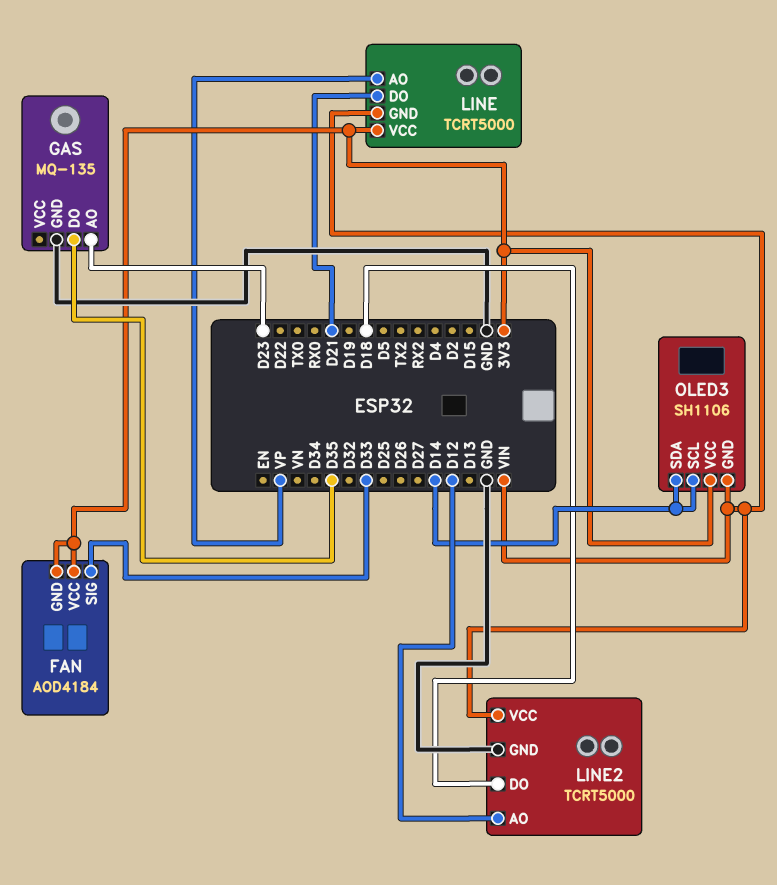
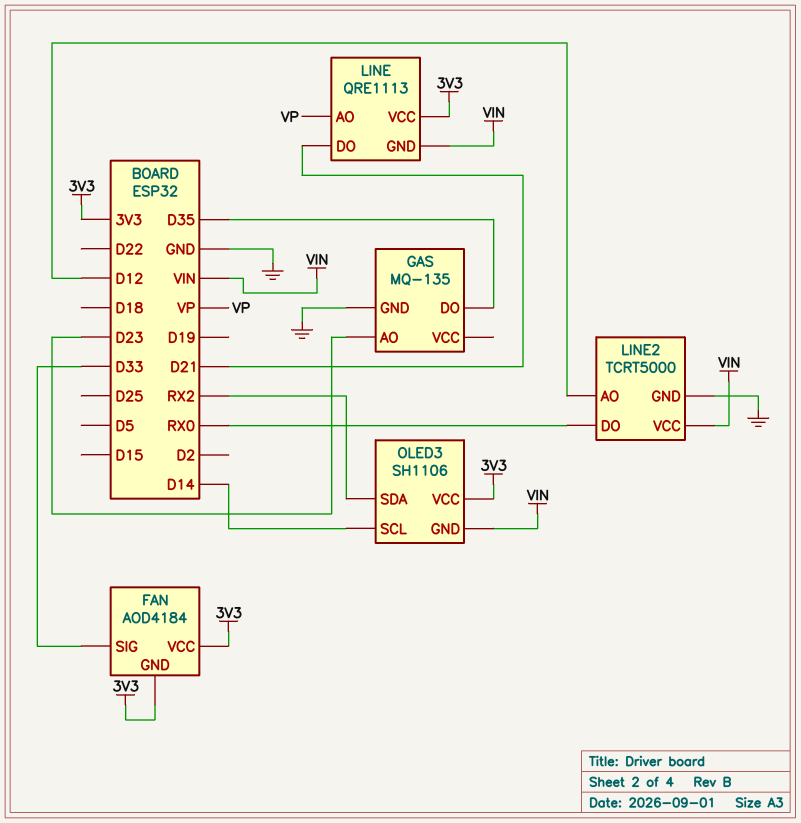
LINE: TCRT5000 -> QRE1113
LINE2 pin DO: D18 -> RX0
OLED3 pin SDA: D14 -> RX2

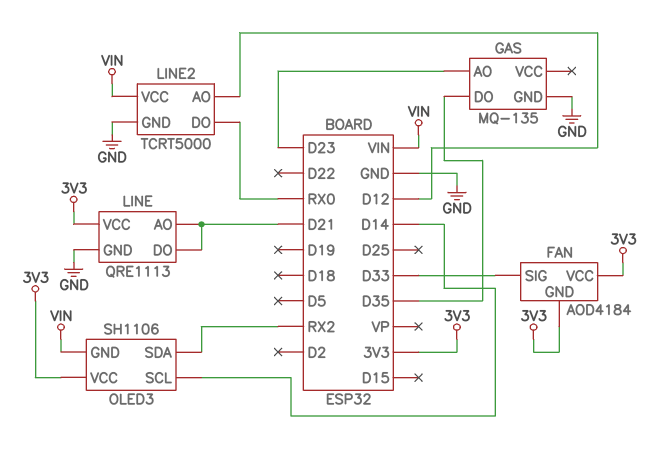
LINE pin AO: VP -> D21
LINE pin GND: VIN -> GND

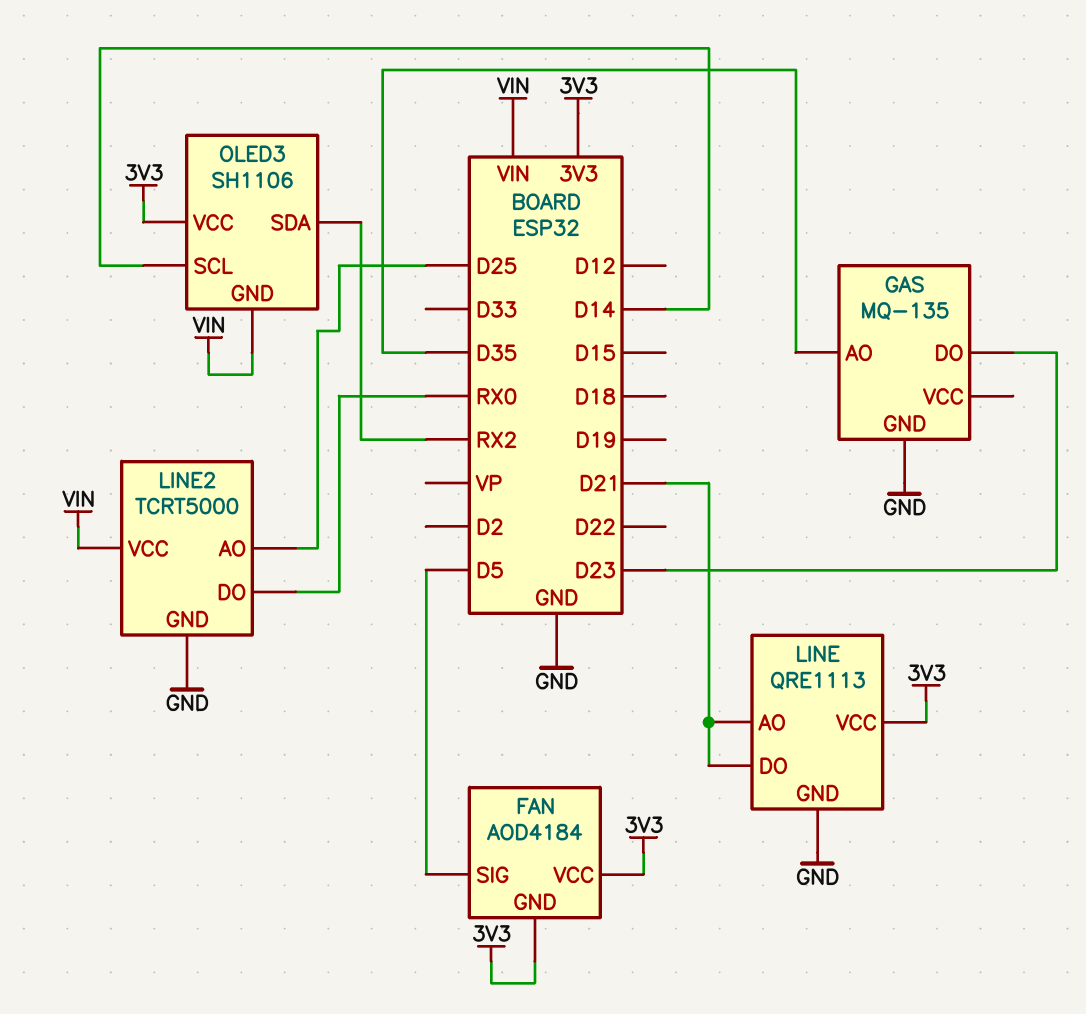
FAN pin SIG: D33 -> D5
GAS pin AO: D23 -> D35
GAS pin DO: D35 -> D23
LINE2 pin AO: D12 -> D25

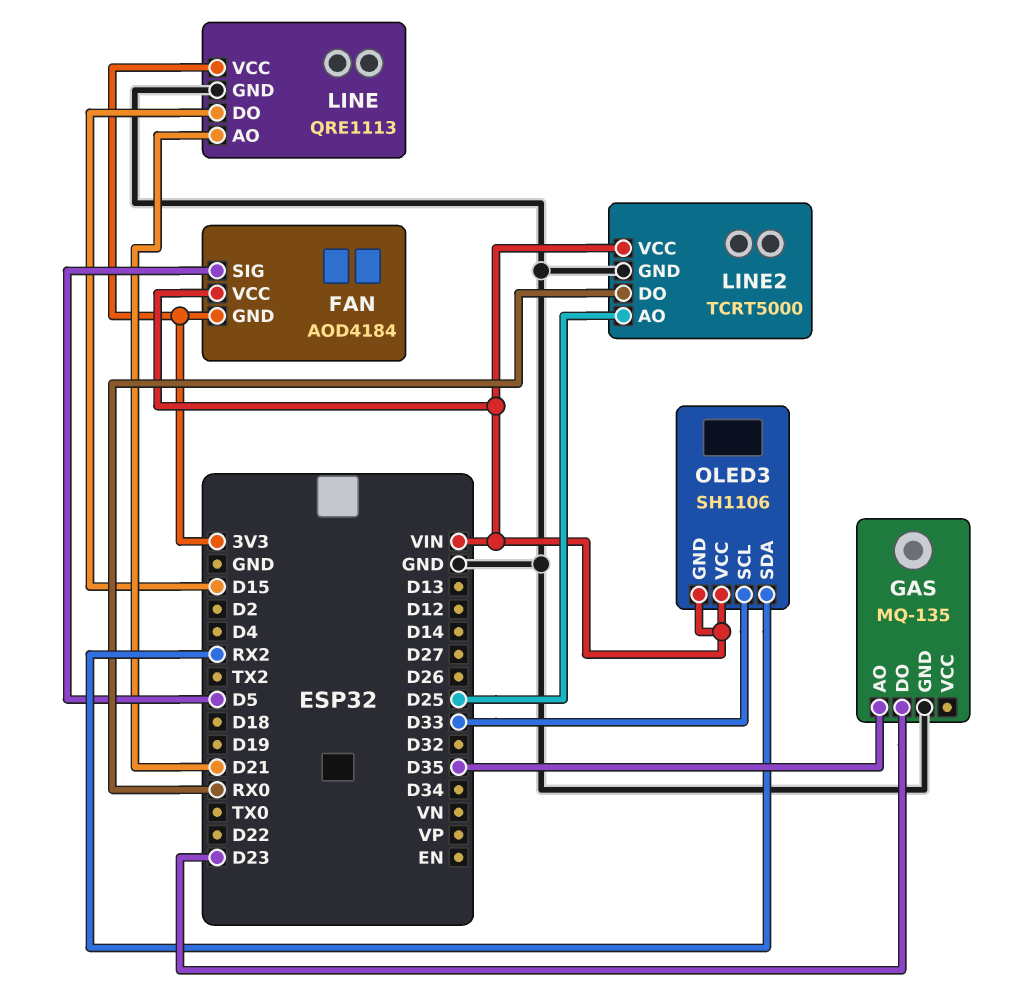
FAN pin VCC: 3V3 -> VIN
LINE pin DO: D21 -> D15
OLED3 pin SCL: D14 -> D33
OLED3 pin VCC: 3V3 -> VIN

